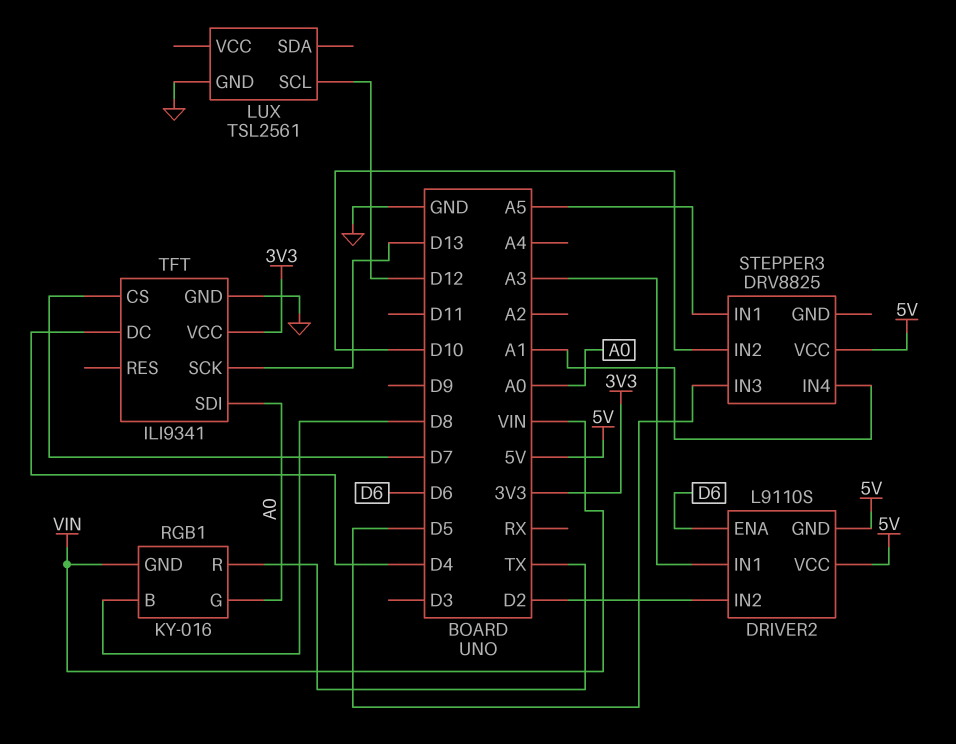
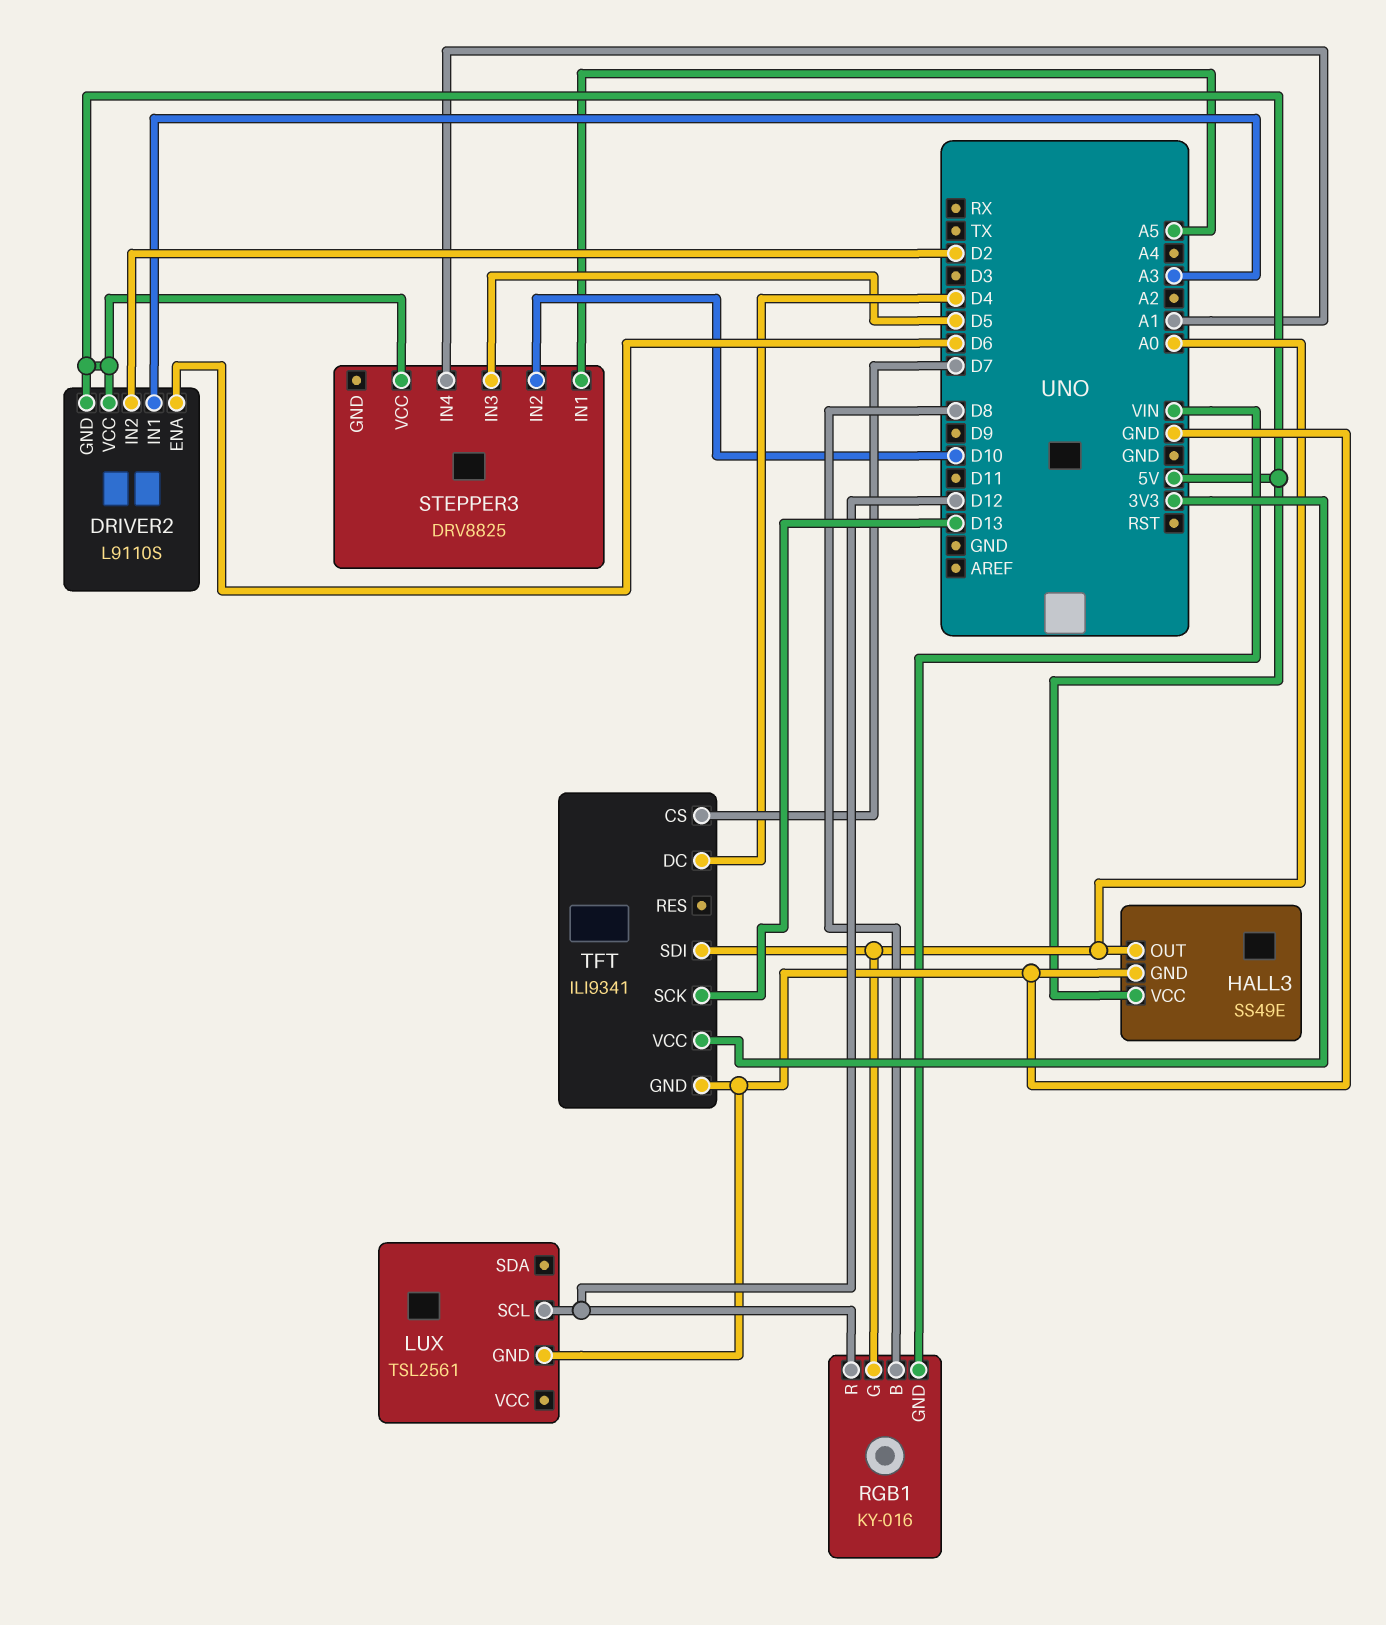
HALL3: none -> SS49E
HALL3 pin GND: none -> GND
HALL3 pin OUT: none -> A0
HALL3 pin VCC: none -> 5V
RGB1 pin R: TX -> D12

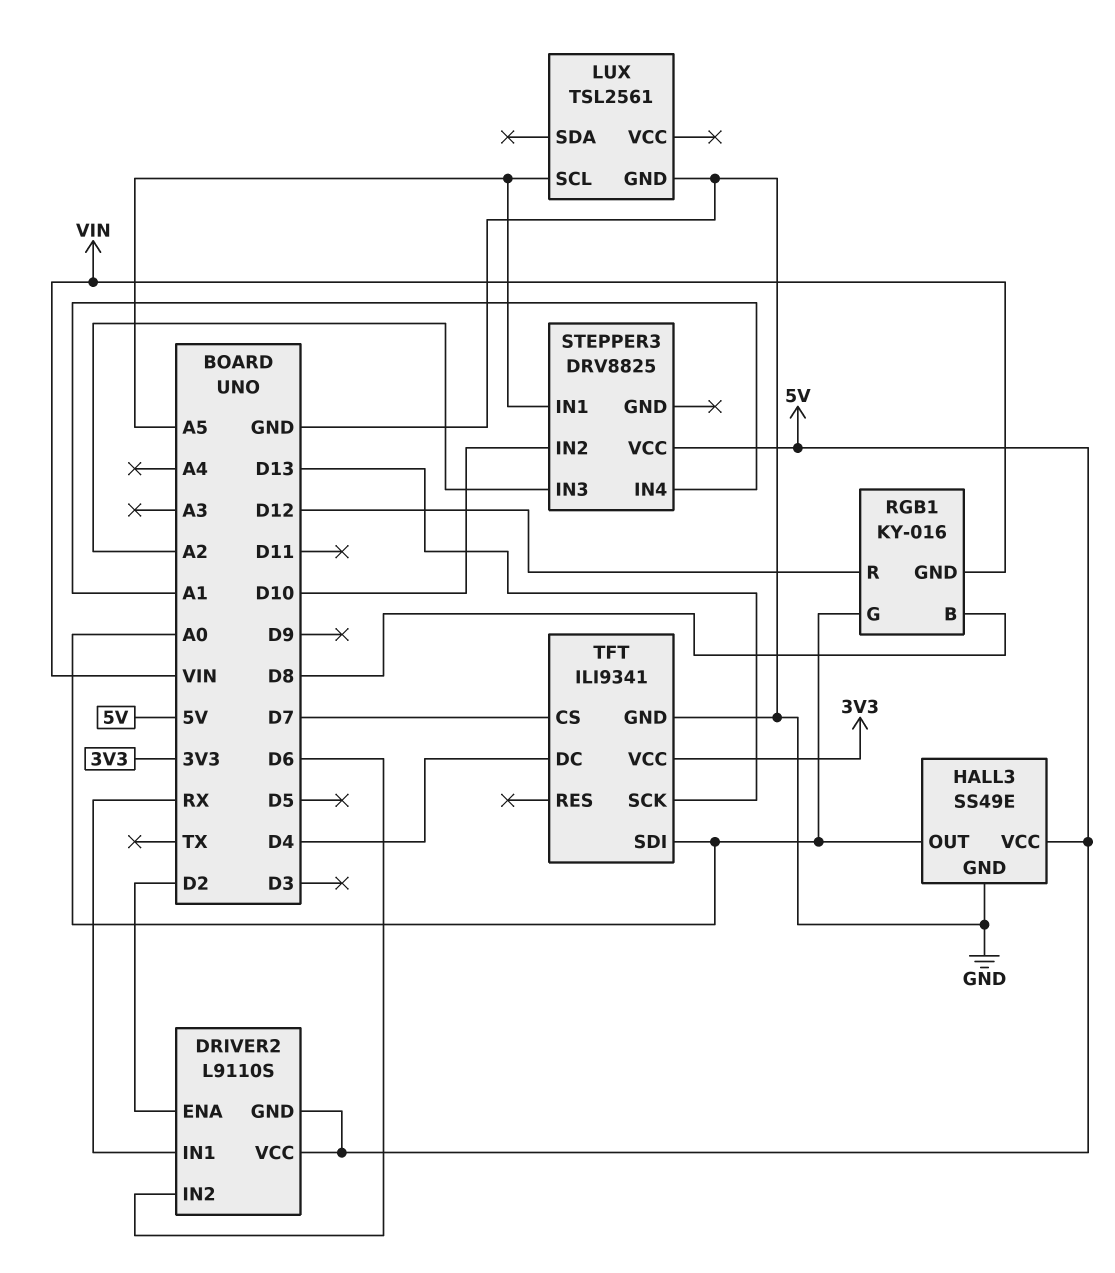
DRIVER2 pin ENA: D6 -> D2
DRIVER2 pin IN1: A3 -> RX
DRIVER2 pin IN2: D2 -> D6
LUX pin SCL: D12 -> A5
STEPPER3 pin IN3: D5 -> A2

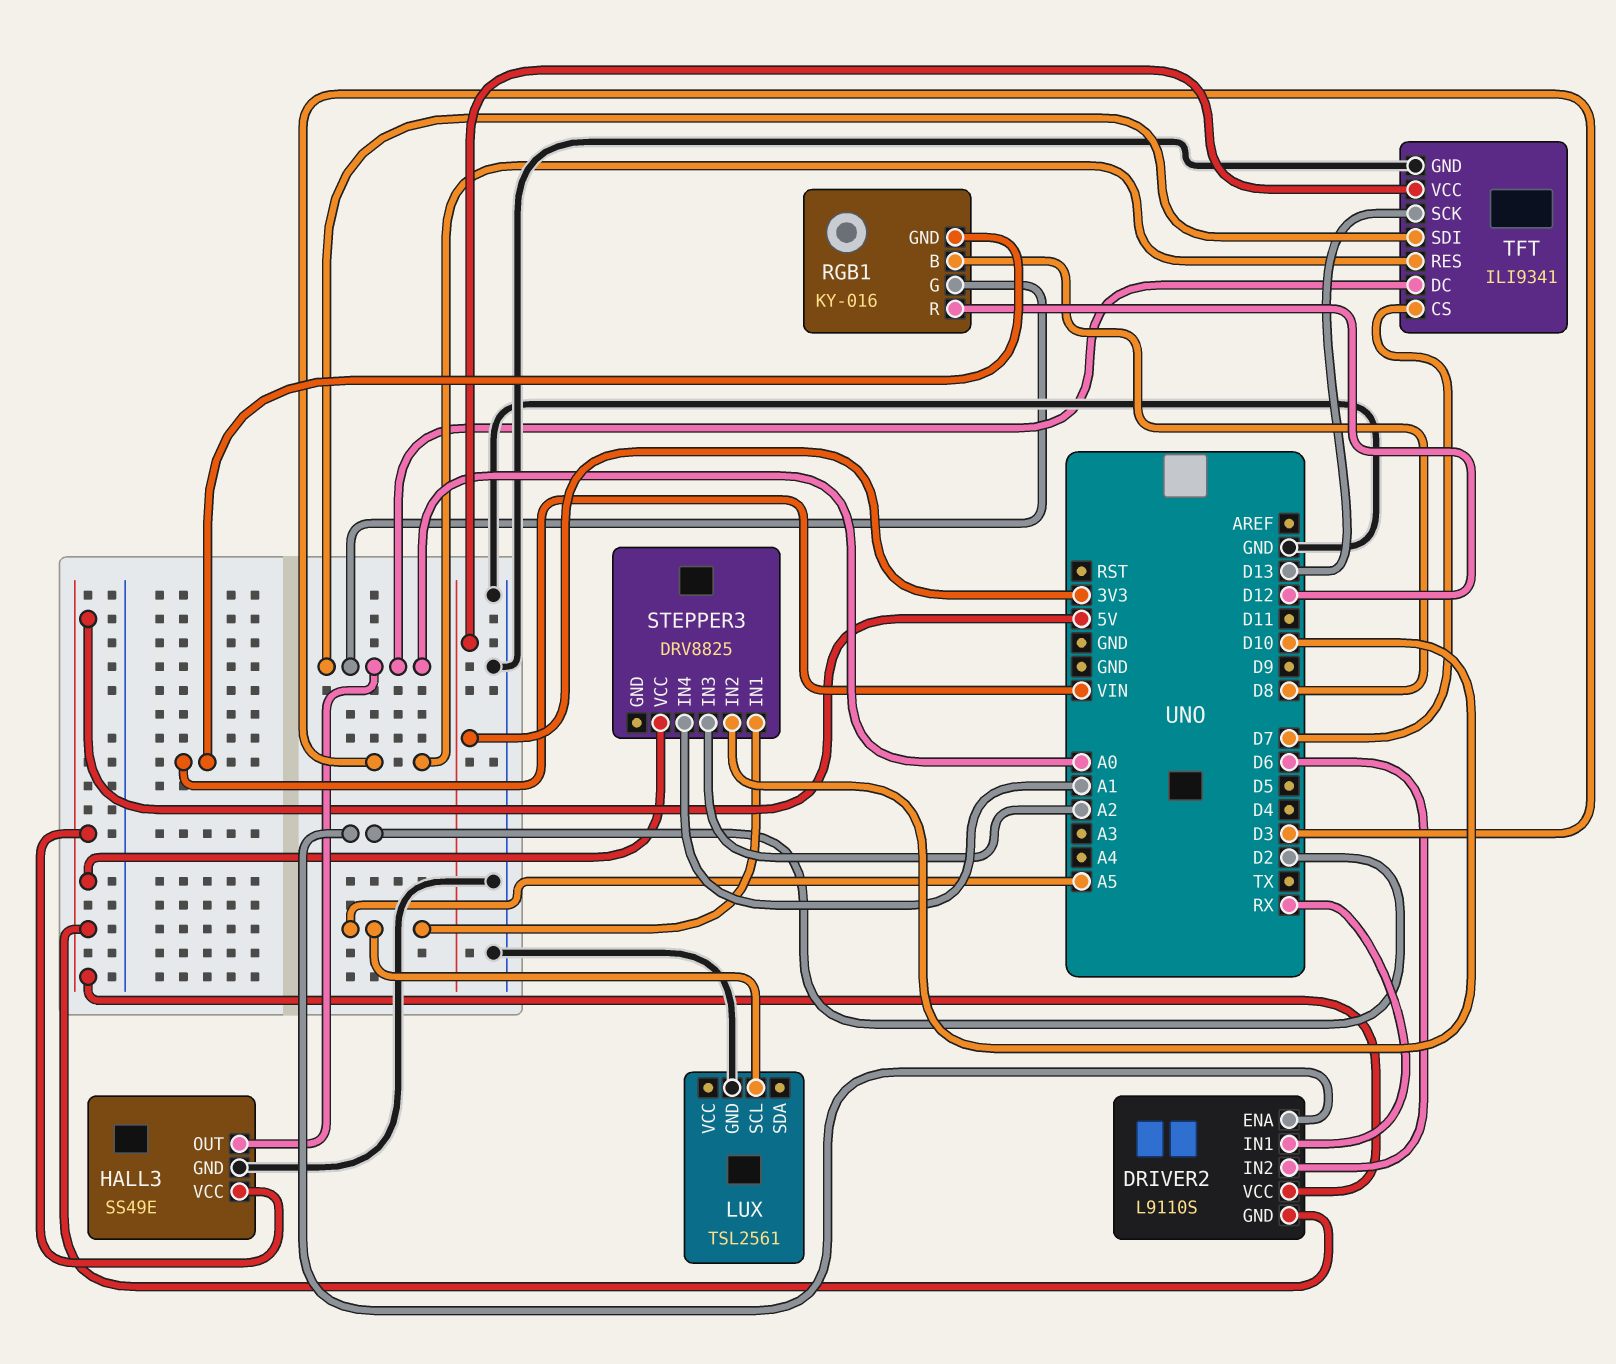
TFT pin DC: D4 -> A0
TFT pin RES: none -> D3

